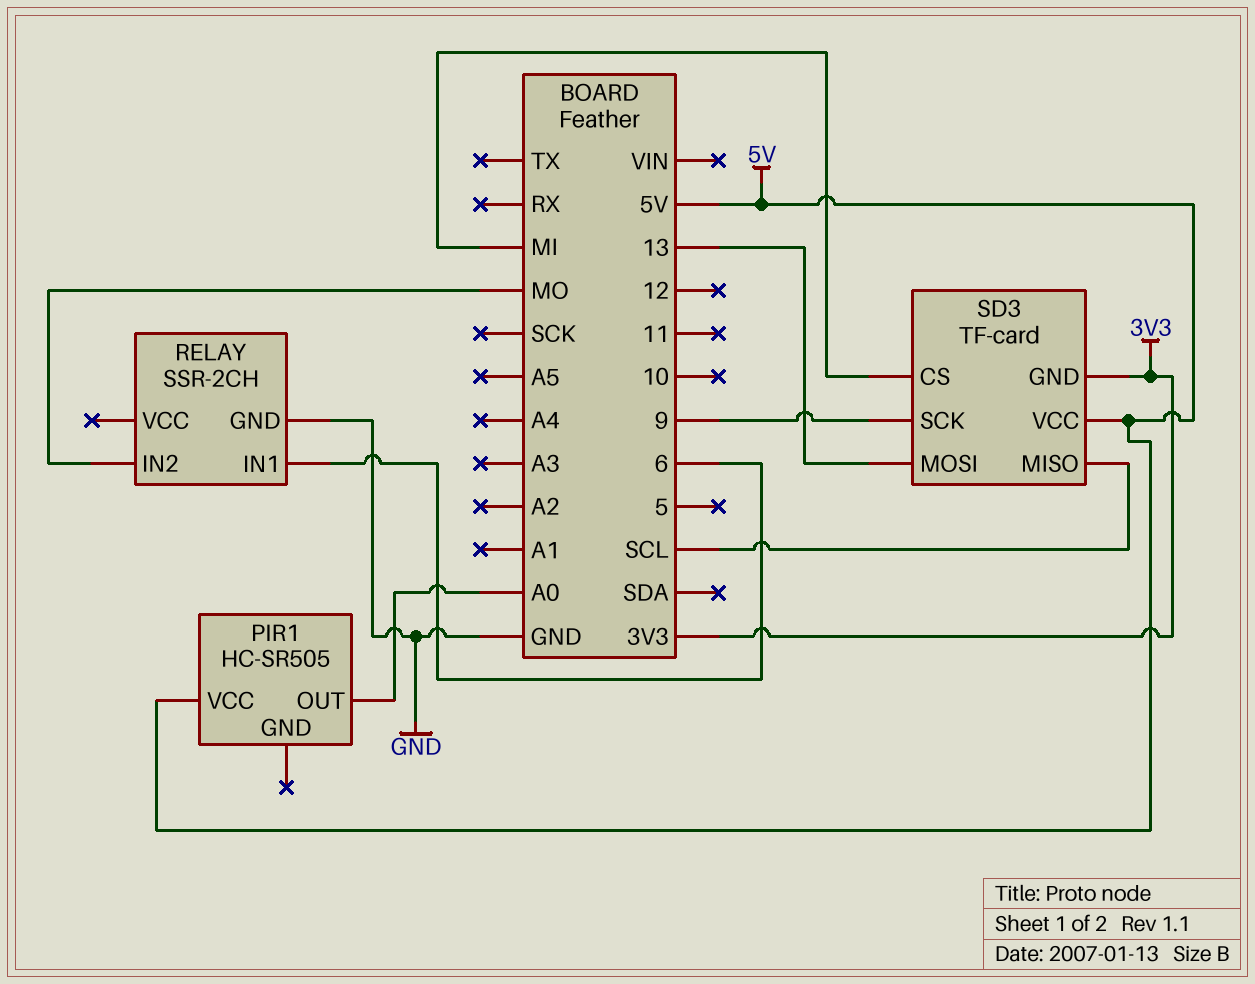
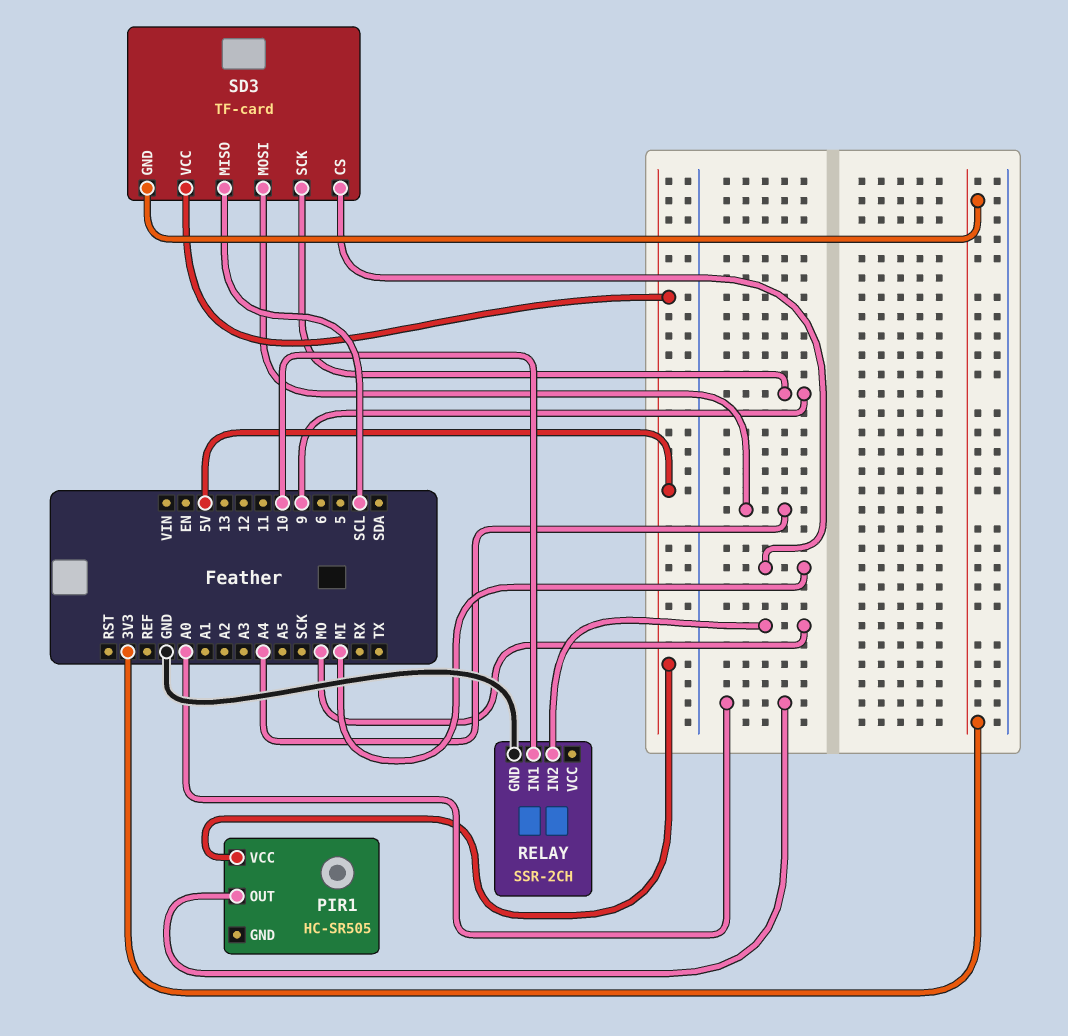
RELAY pin IN1: 6 -> 10
SD3 pin MOSI: 13 -> A4

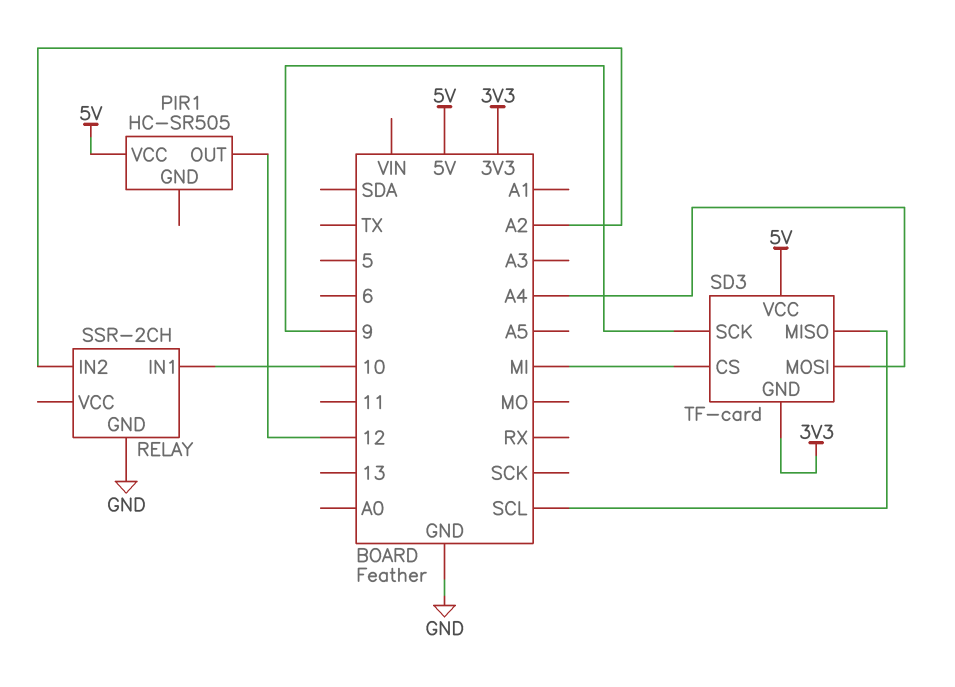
PIR1 pin OUT: A0 -> 12
RELAY pin IN2: MO -> A2

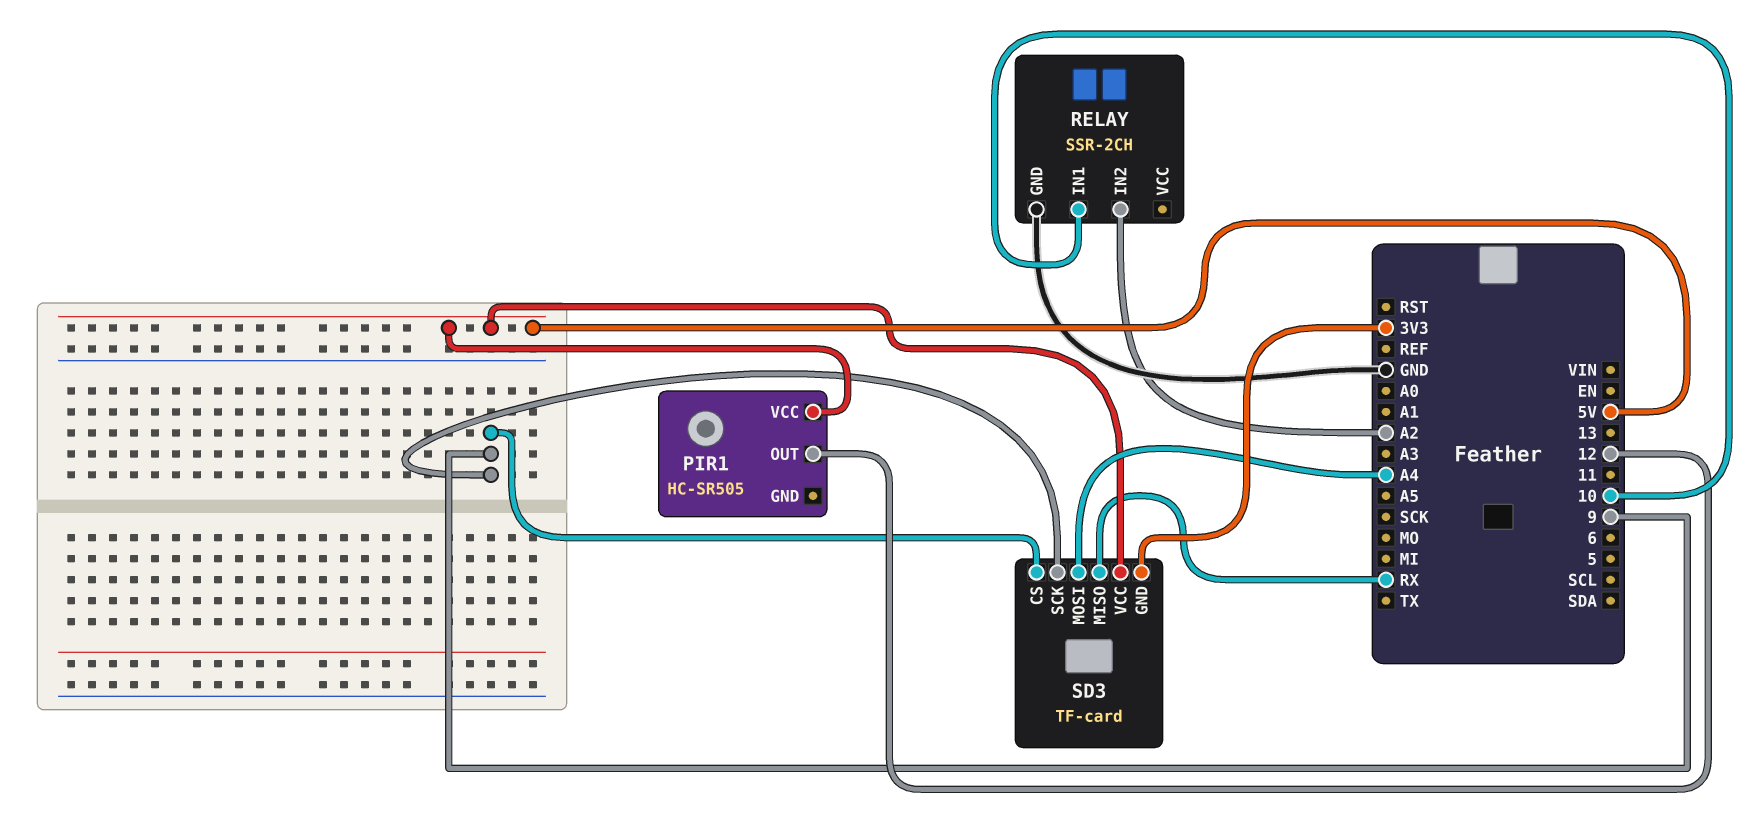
SD3 pin CS: MI -> 9
SD3 pin MISO: SCL -> RX

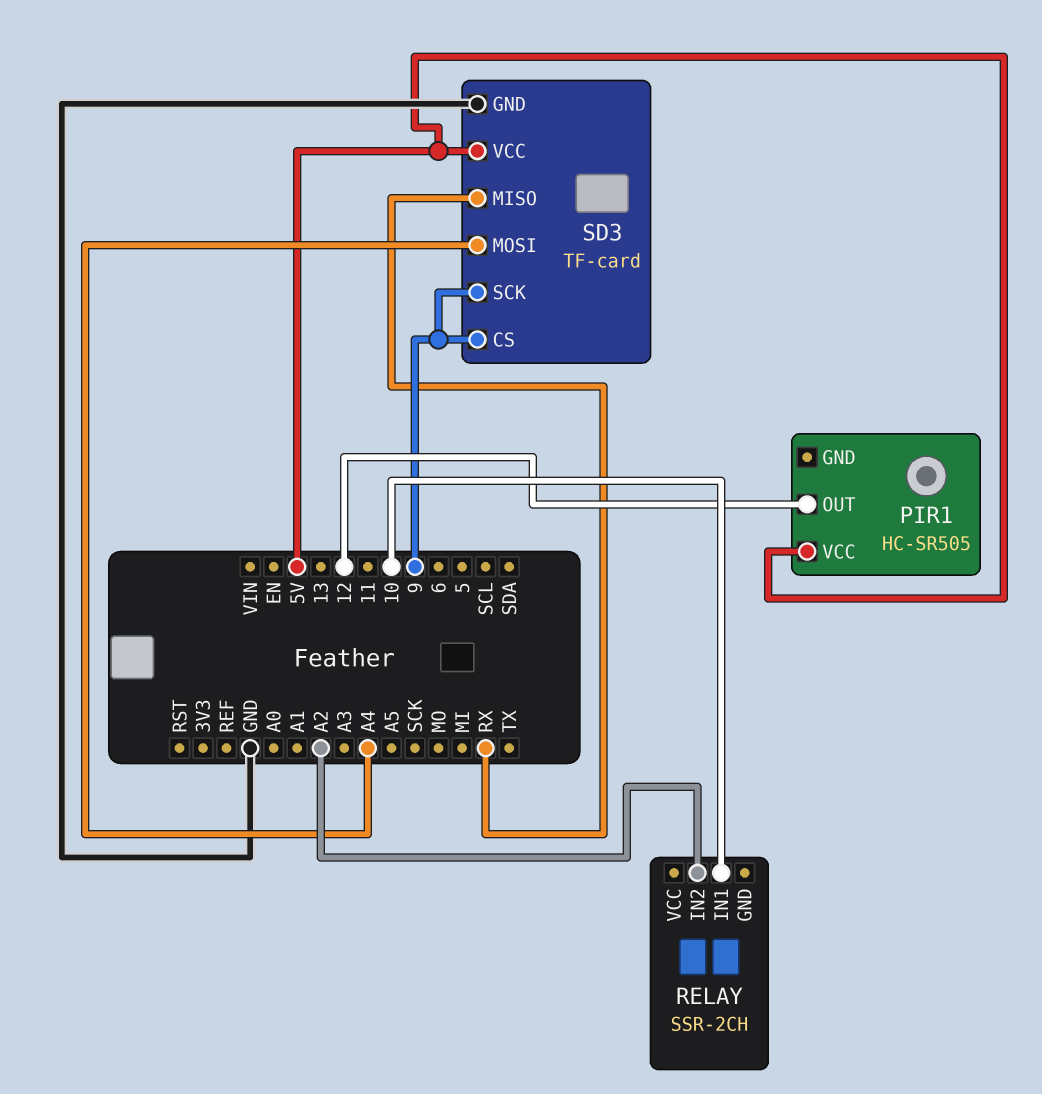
RELAY pin GND: GND -> none
SD3 pin GND: 3V3 -> GND

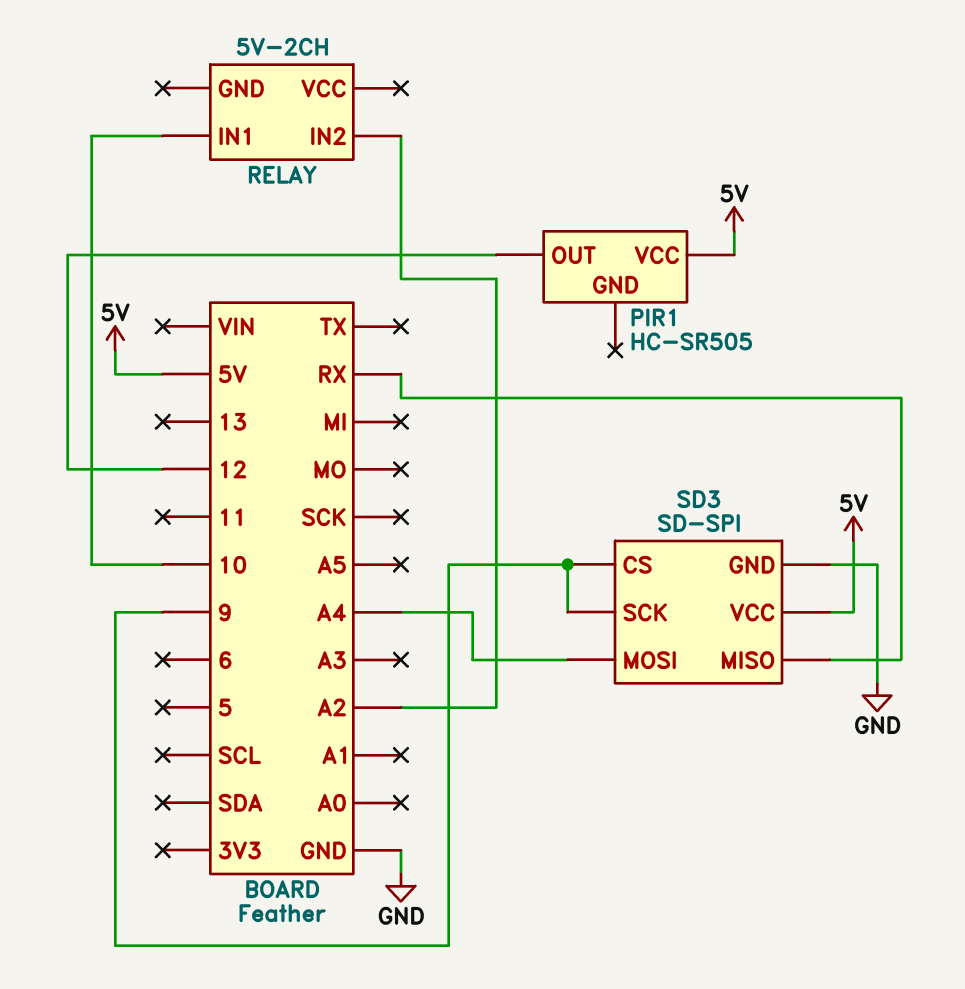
RELAY: SSR-2CH -> 5V-2CH
SD3: TF-card -> SD-SPI

